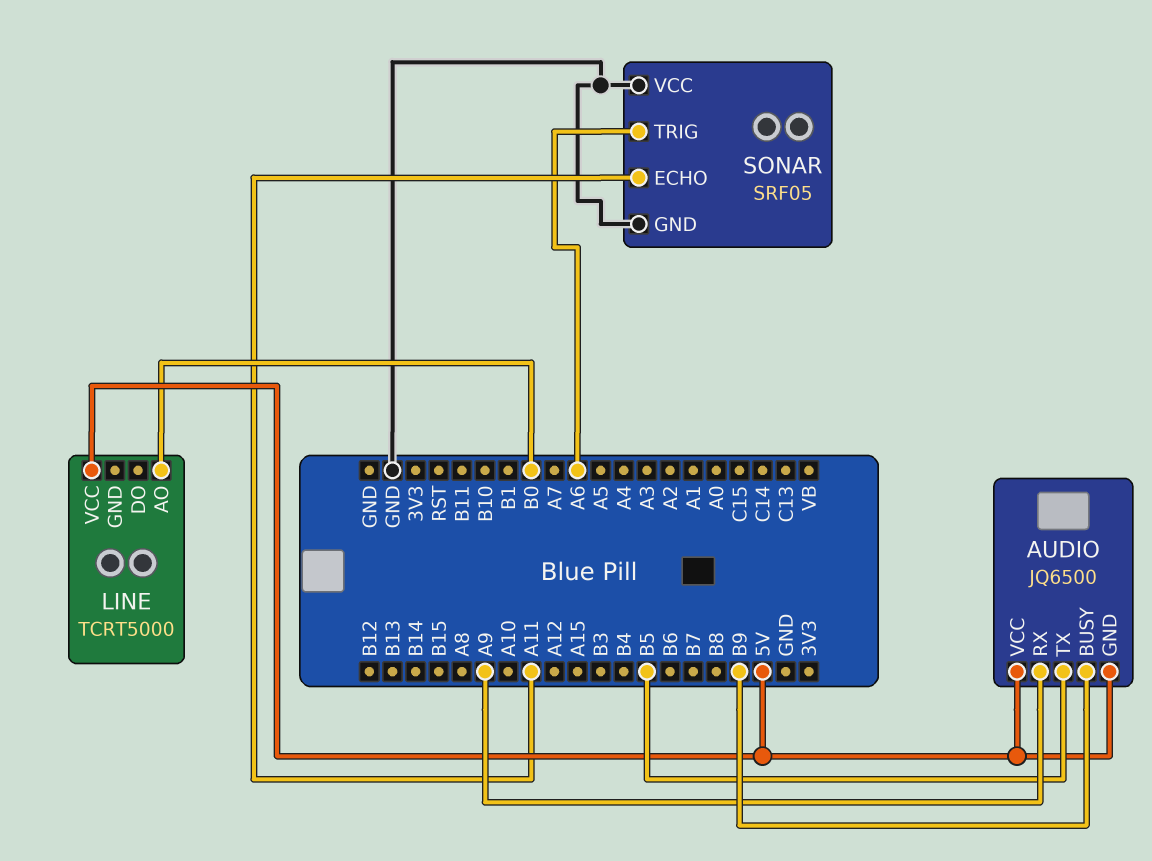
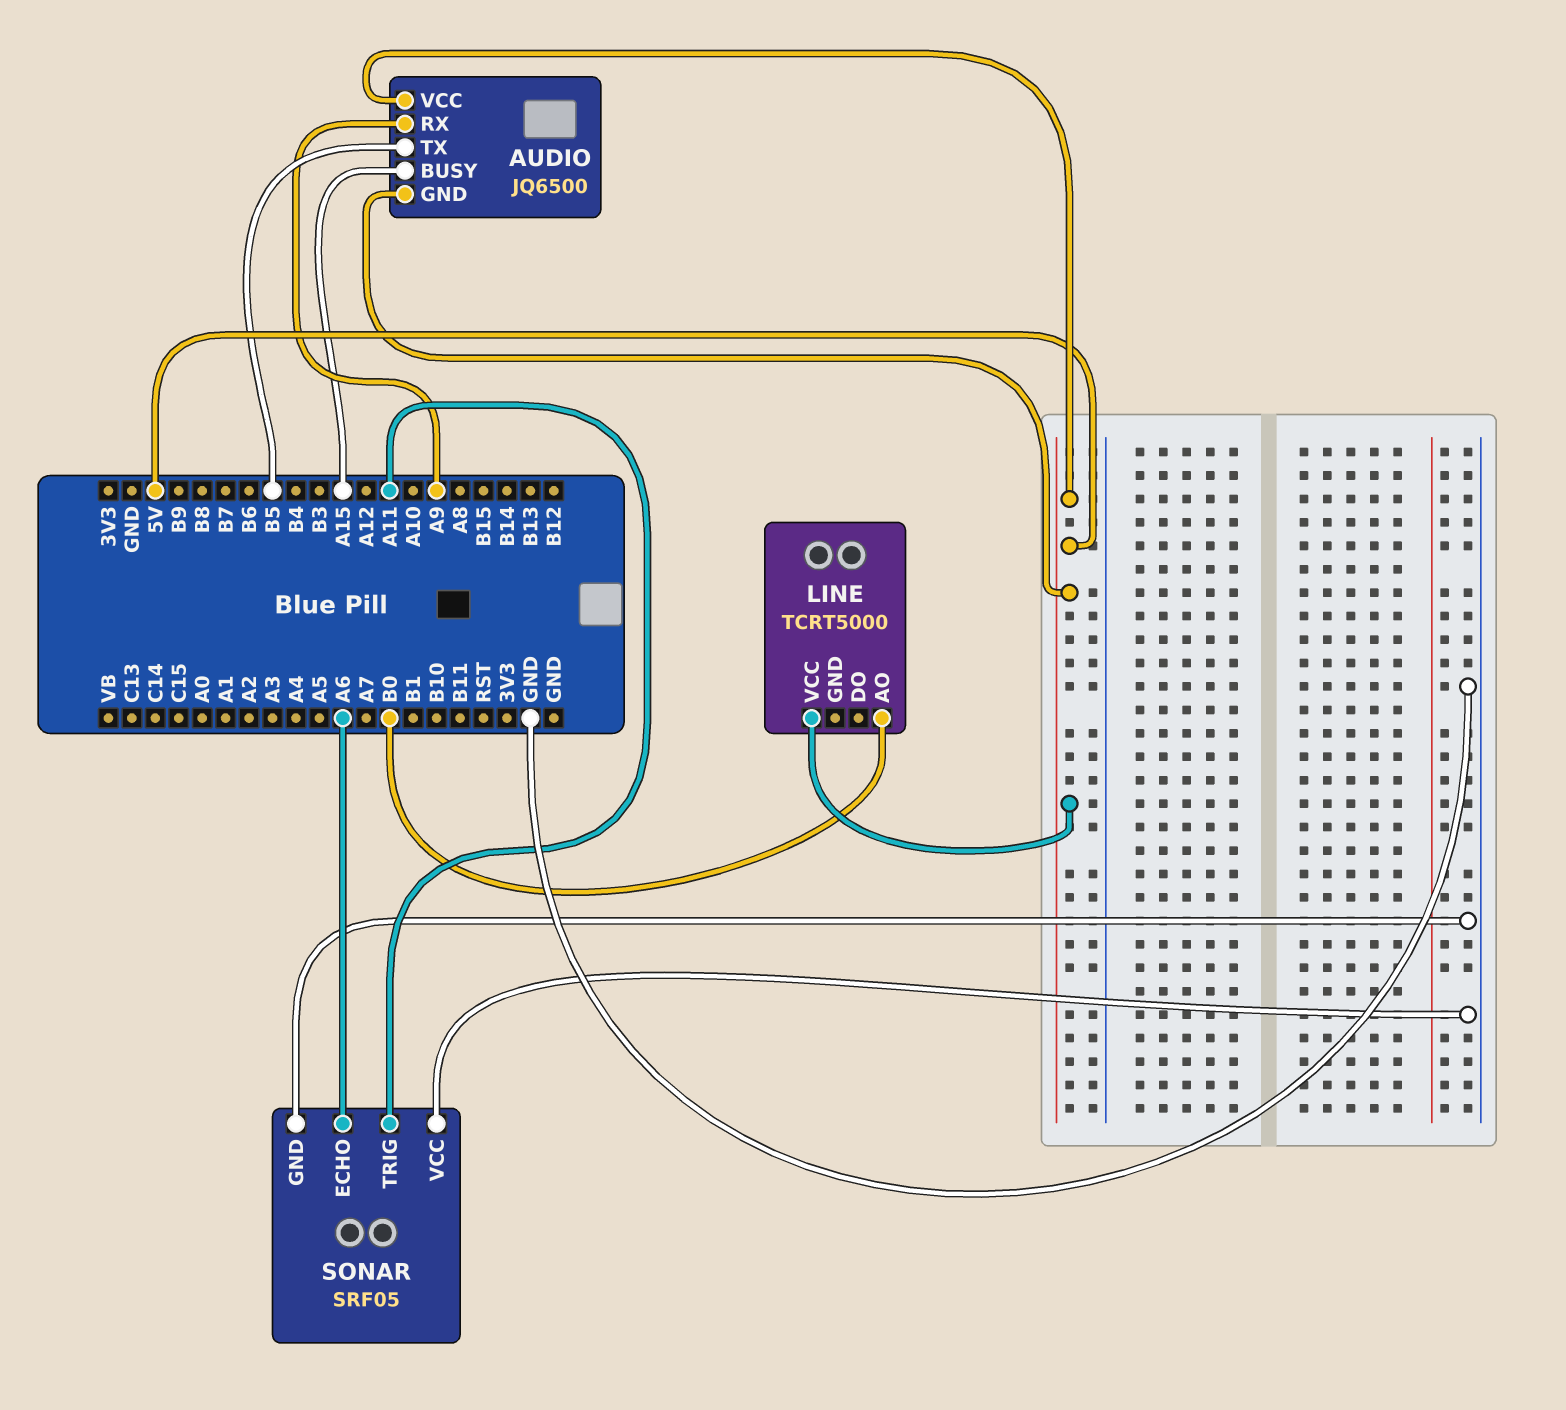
AUDIO pin BUSY: B9 -> A15
SONAR pin ECHO: A11 -> A6
SONAR pin TRIG: A6 -> A11

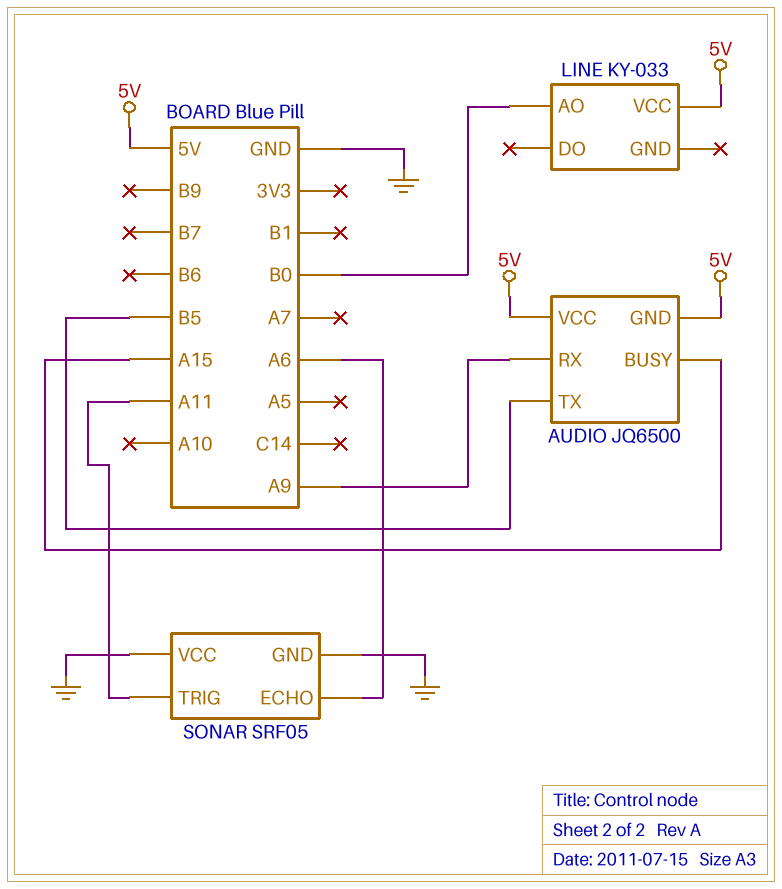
LINE: TCRT5000 -> KY-033

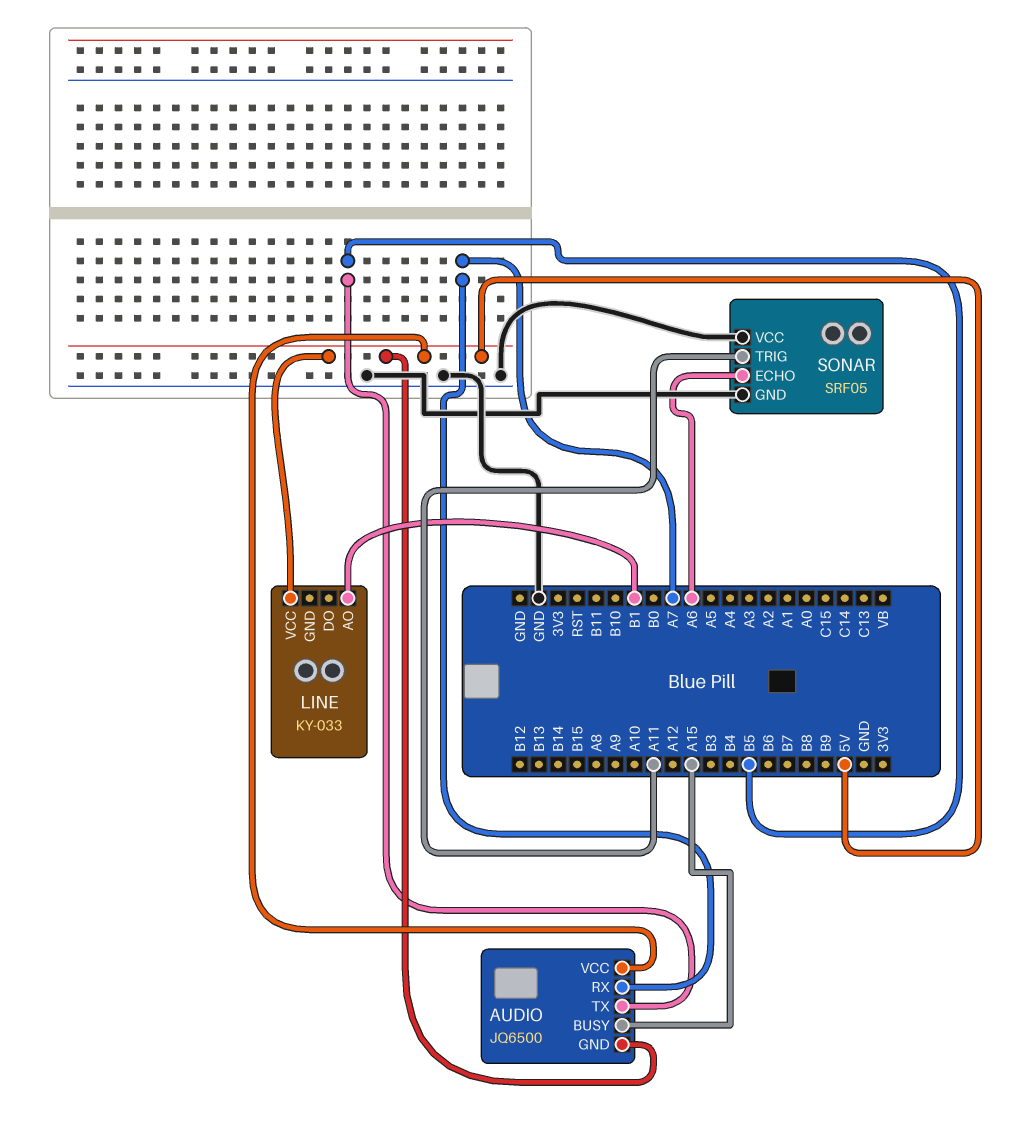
AUDIO pin RX: A9 -> A7
LINE pin AO: B0 -> B1

